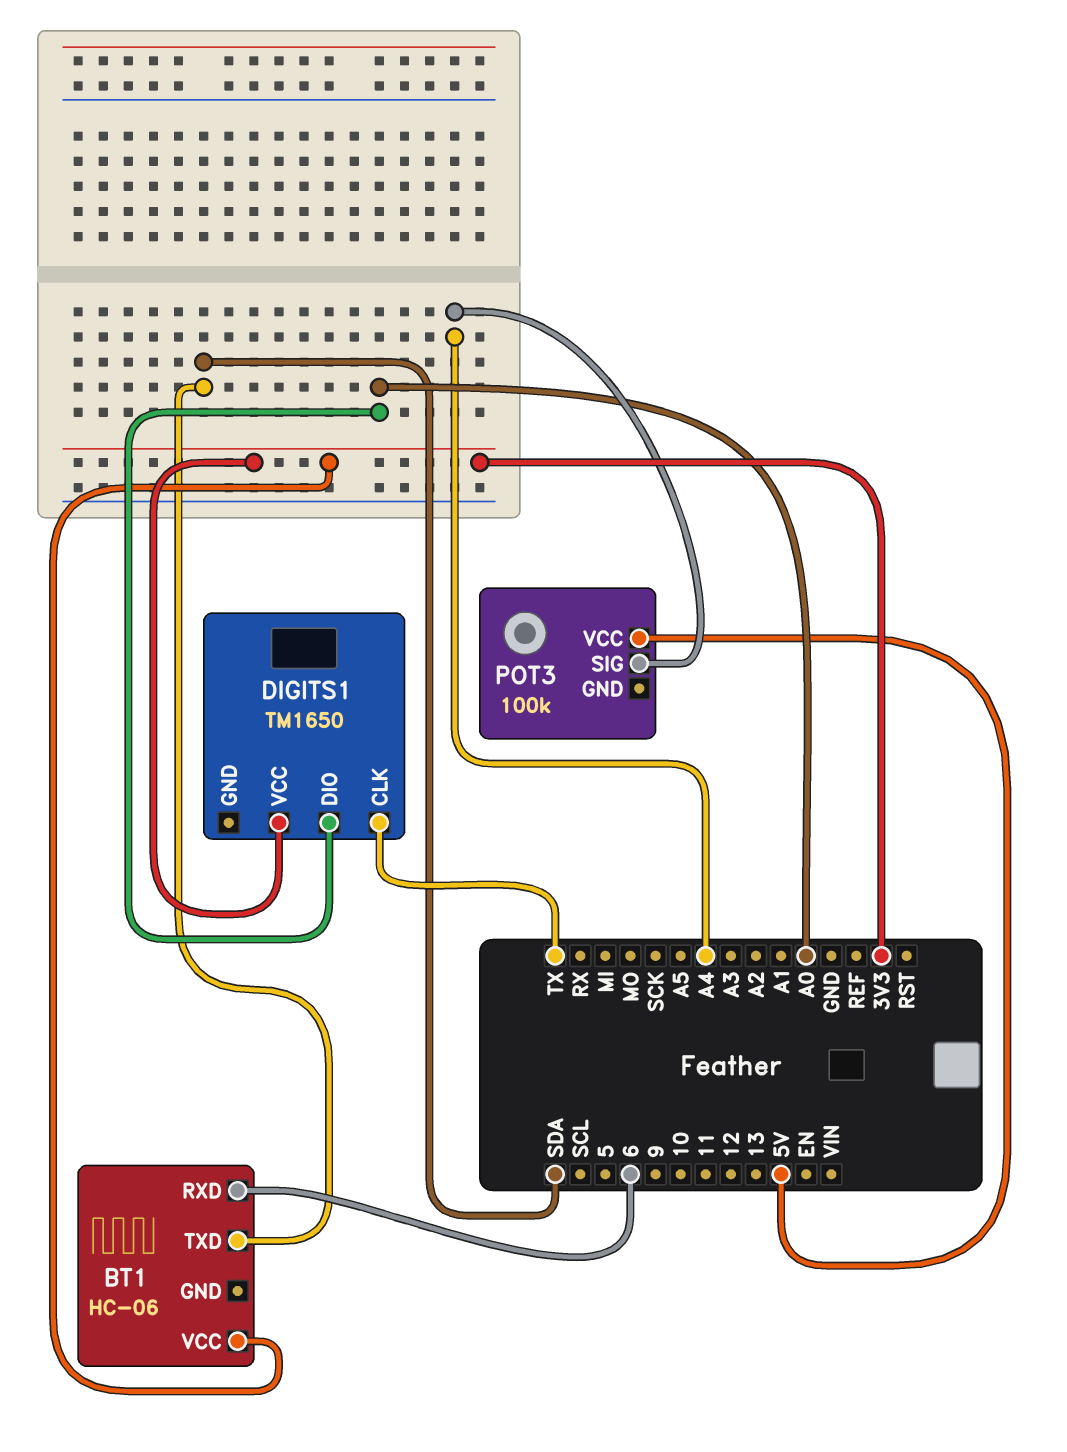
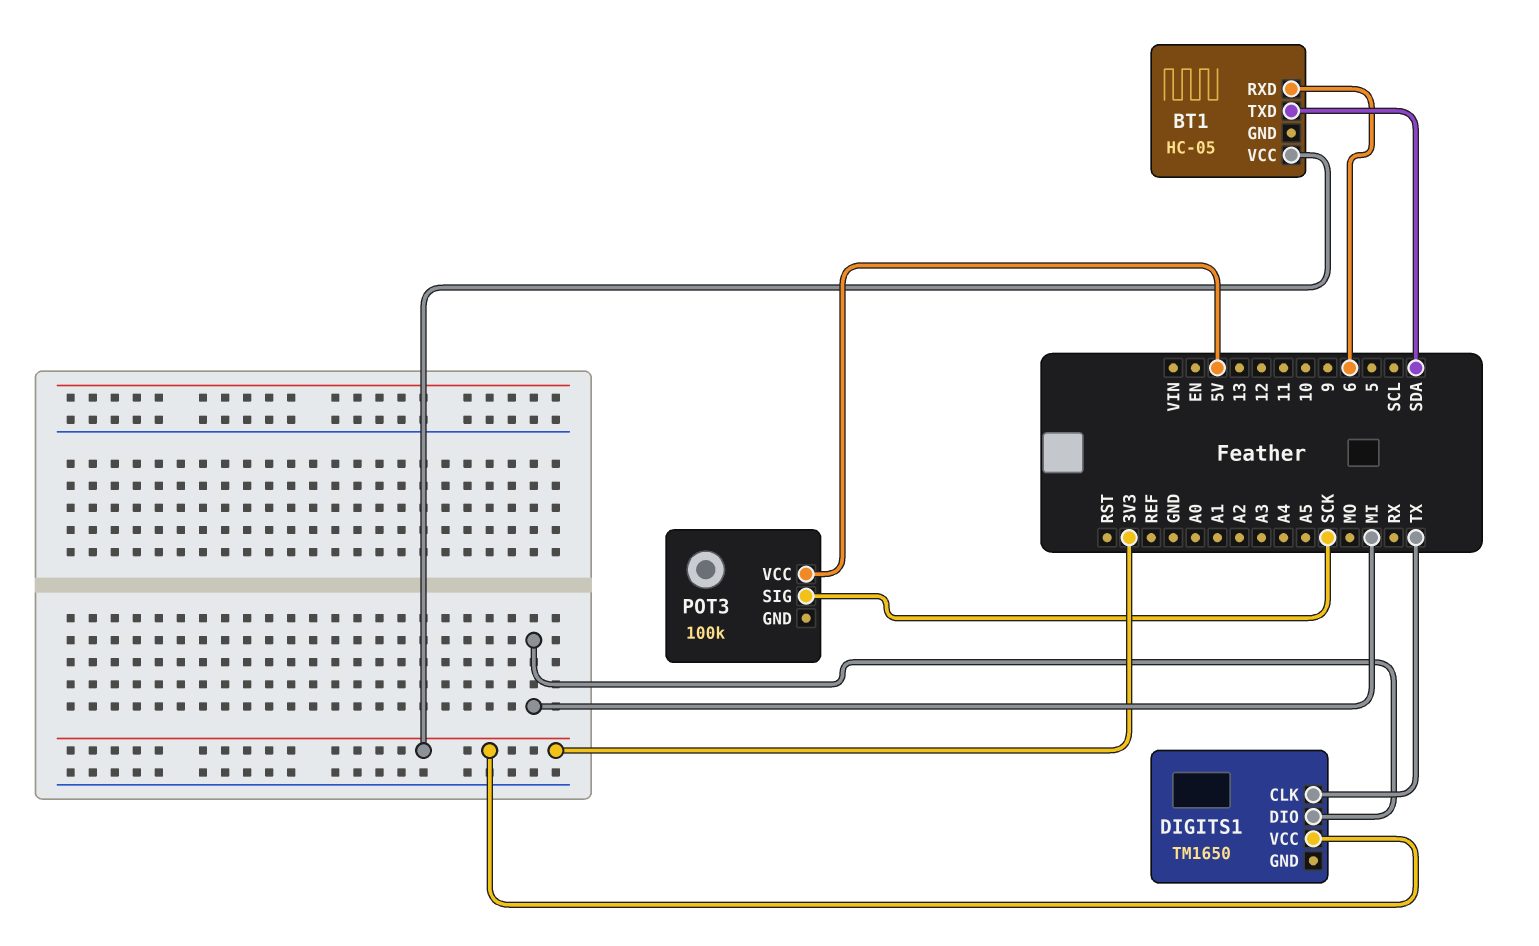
BT1: HC-06 -> HC-05
DIGITS1 pin DIO: A0 -> MI
POT3 pin SIG: A4 -> SCK

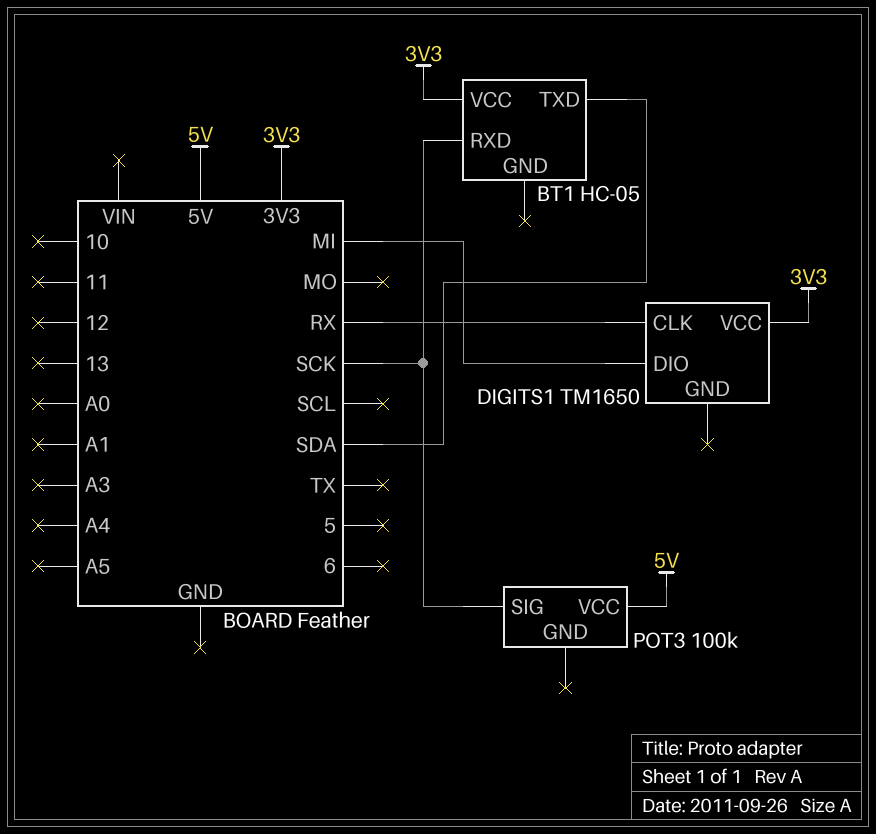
BT1 pin RXD: 6 -> SCK
DIGITS1 pin CLK: TX -> RX

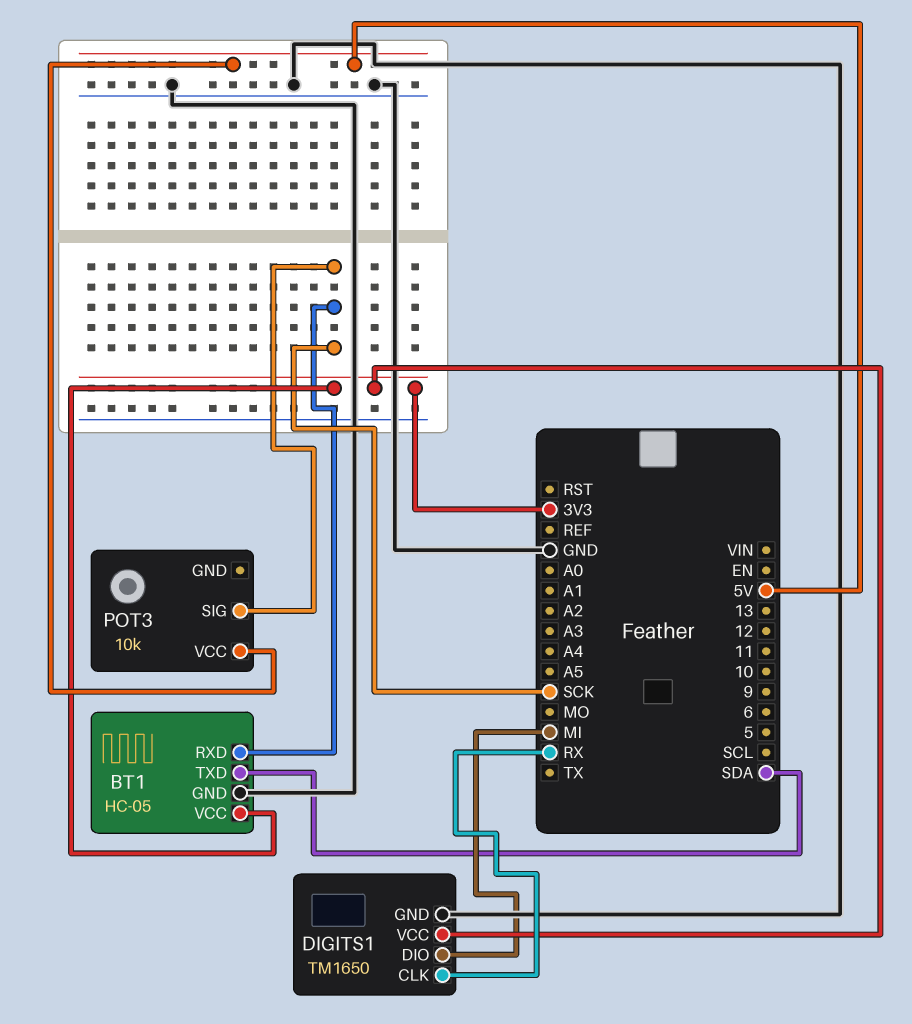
BT1 pin GND: none -> GND
DIGITS1 pin GND: none -> GND
POT3: 100k -> 10k

